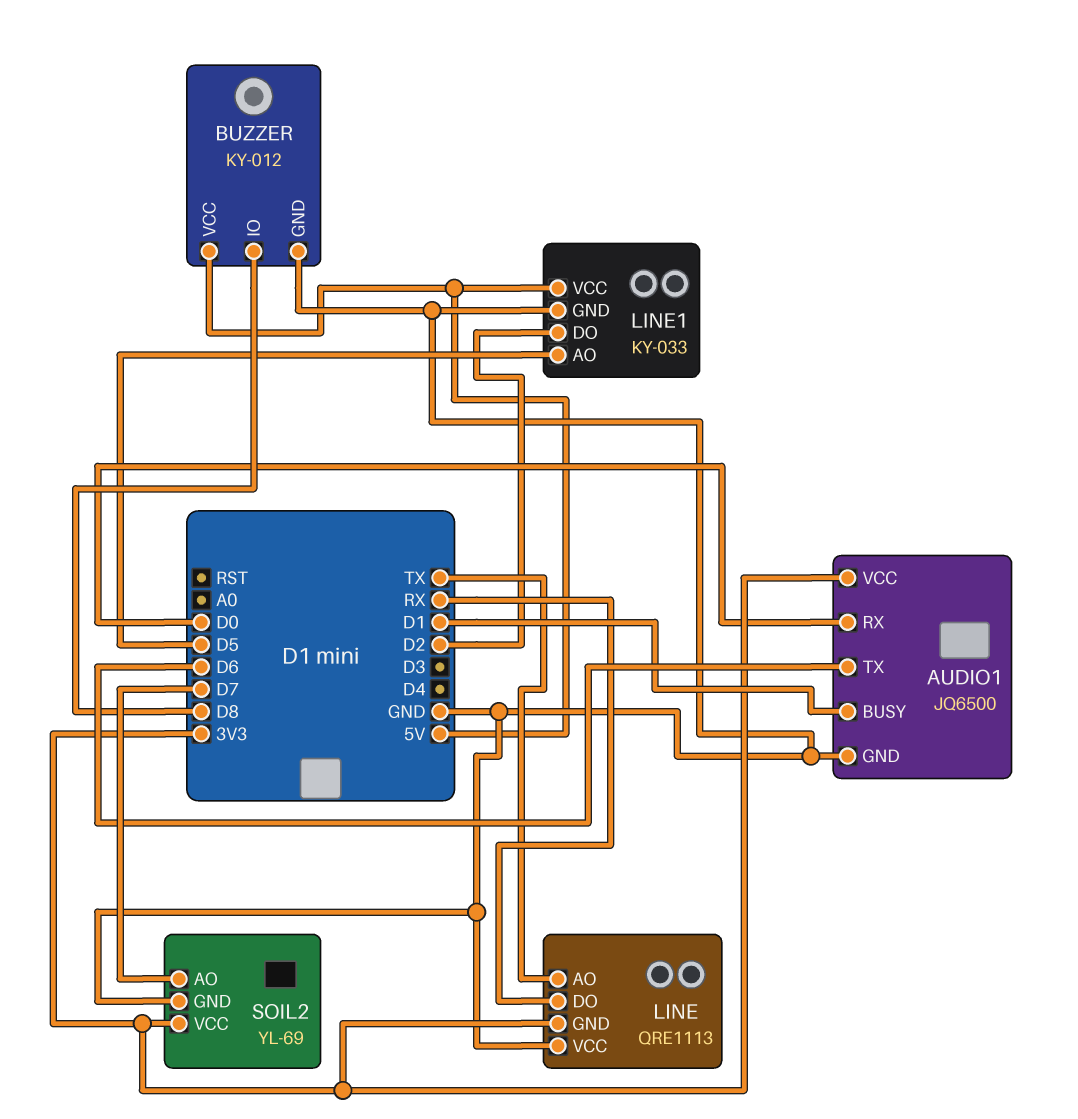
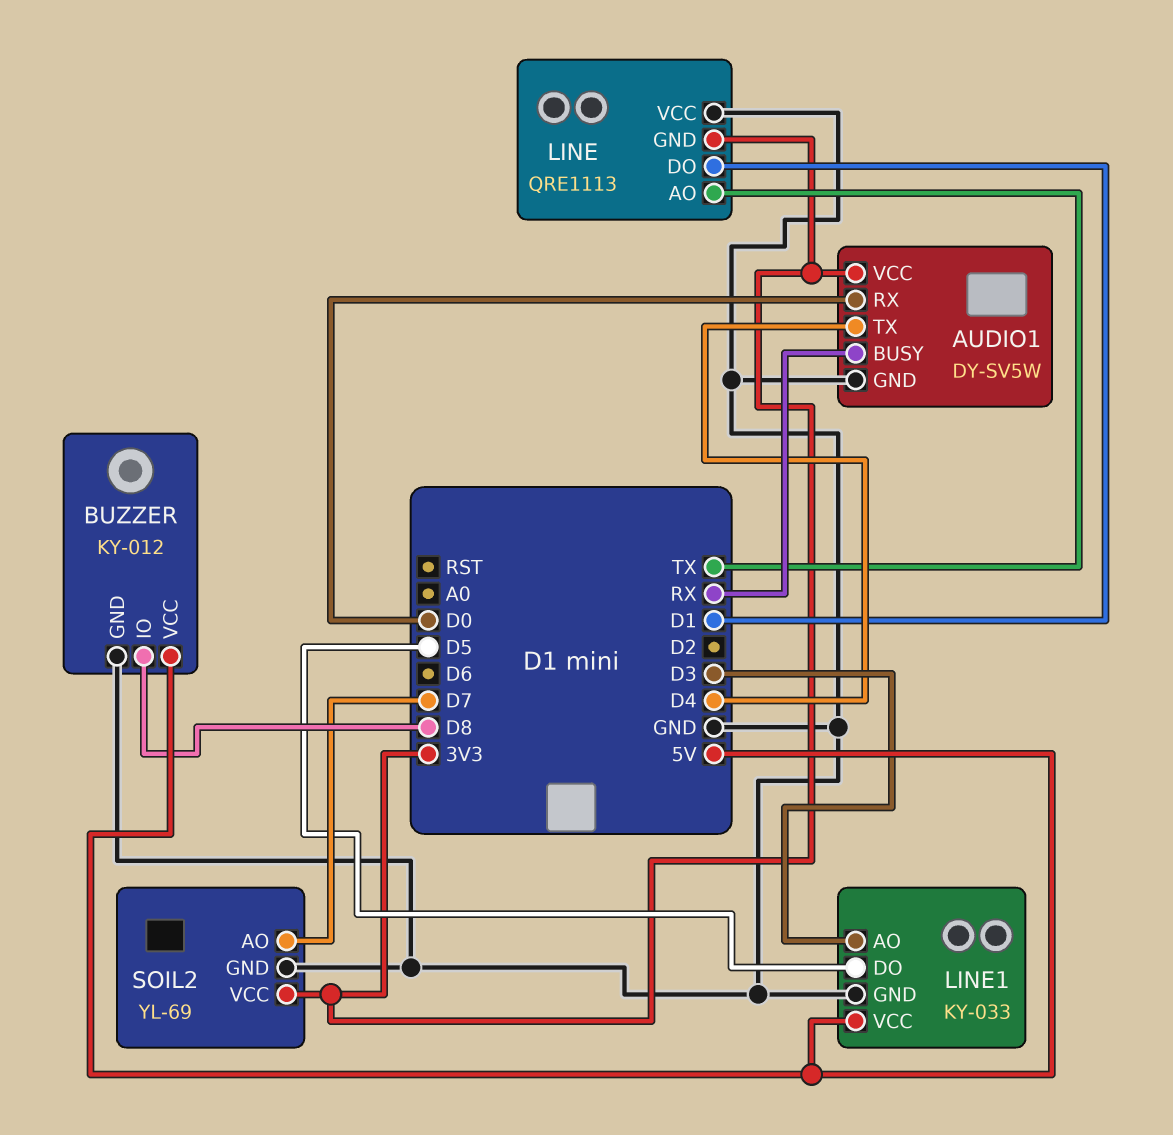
AUDIO1: JQ6500 -> DY-SV5W
AUDIO1 pin BUSY: D1 -> RX
AUDIO1 pin TX: D6 -> D4
LINE pin DO: RX -> D1
LINE1 pin AO: D5 -> D3
LINE1 pin DO: D2 -> D5

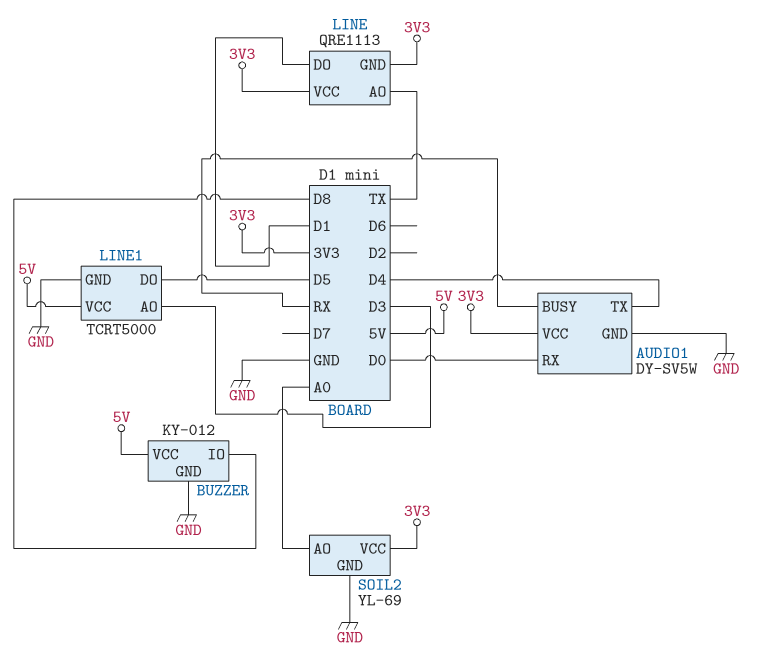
LINE pin VCC: GND -> 3V3
LINE1: KY-033 -> TCRT5000
SOIL2 pin AO: D7 -> A0

